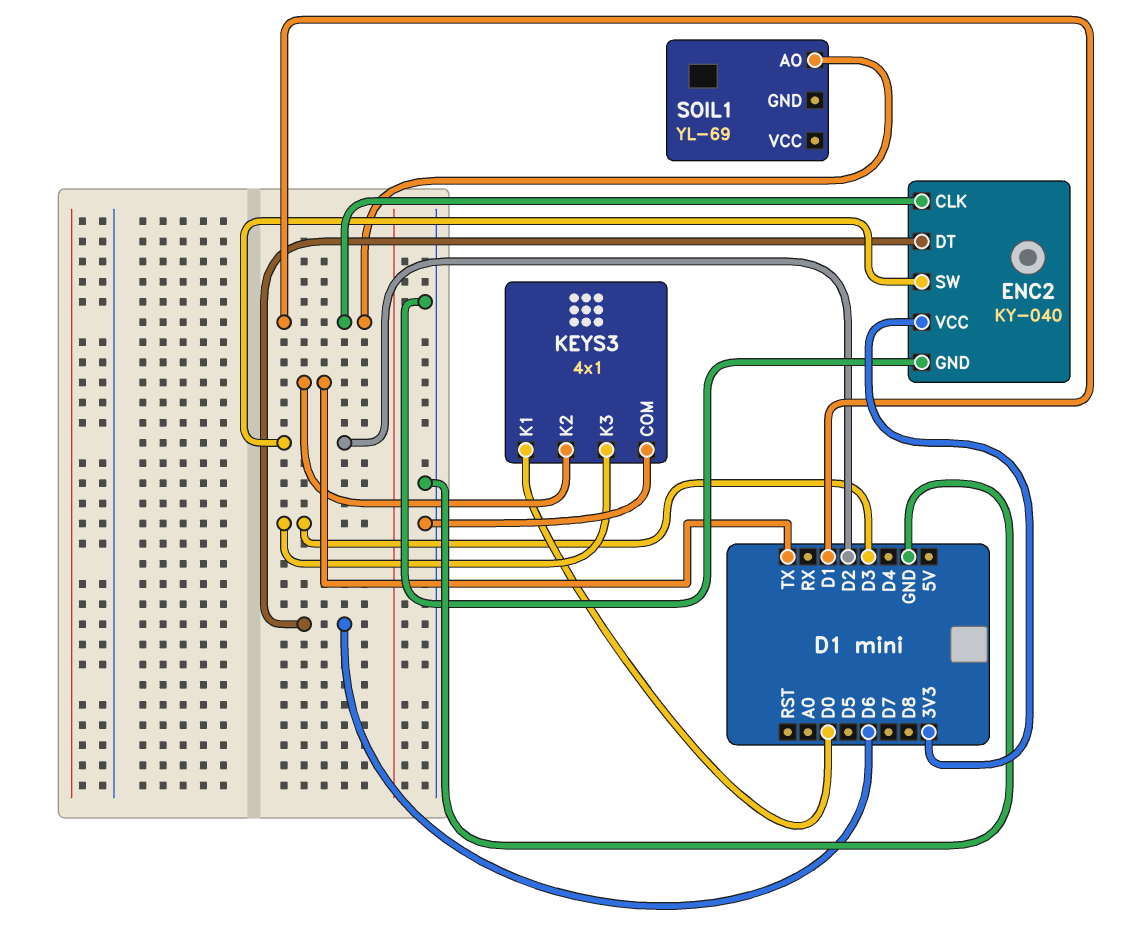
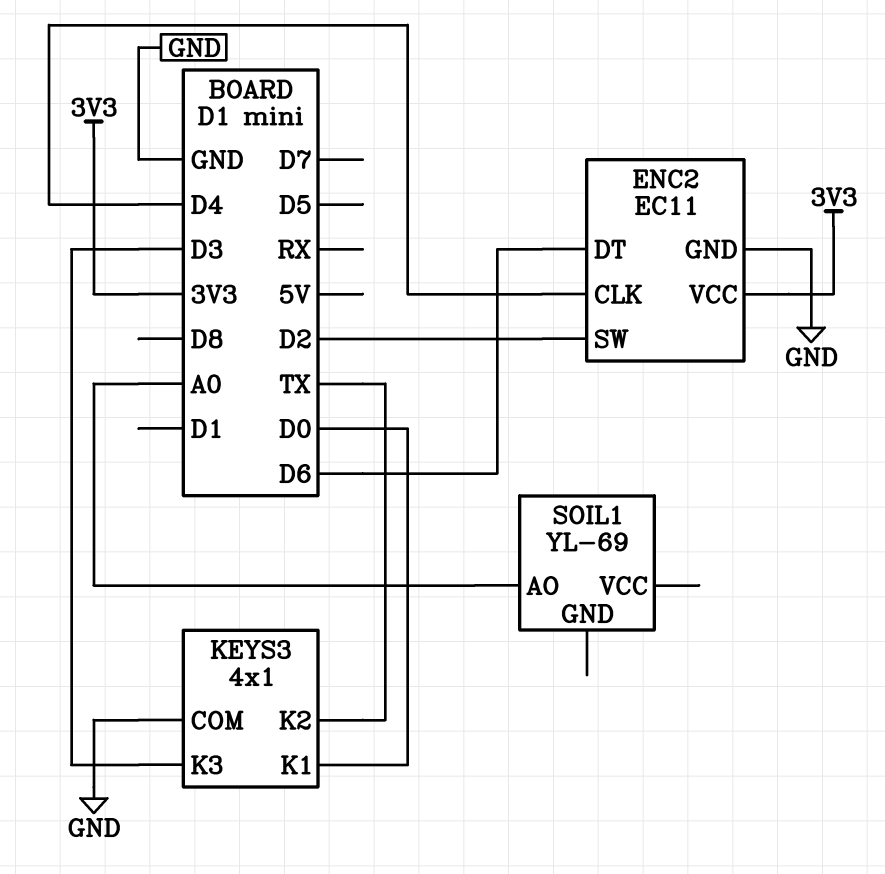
ENC2: KY-040 -> EC11
ENC2 pin CLK: D1 -> D4
SOIL1 pin AO: D1 -> A0

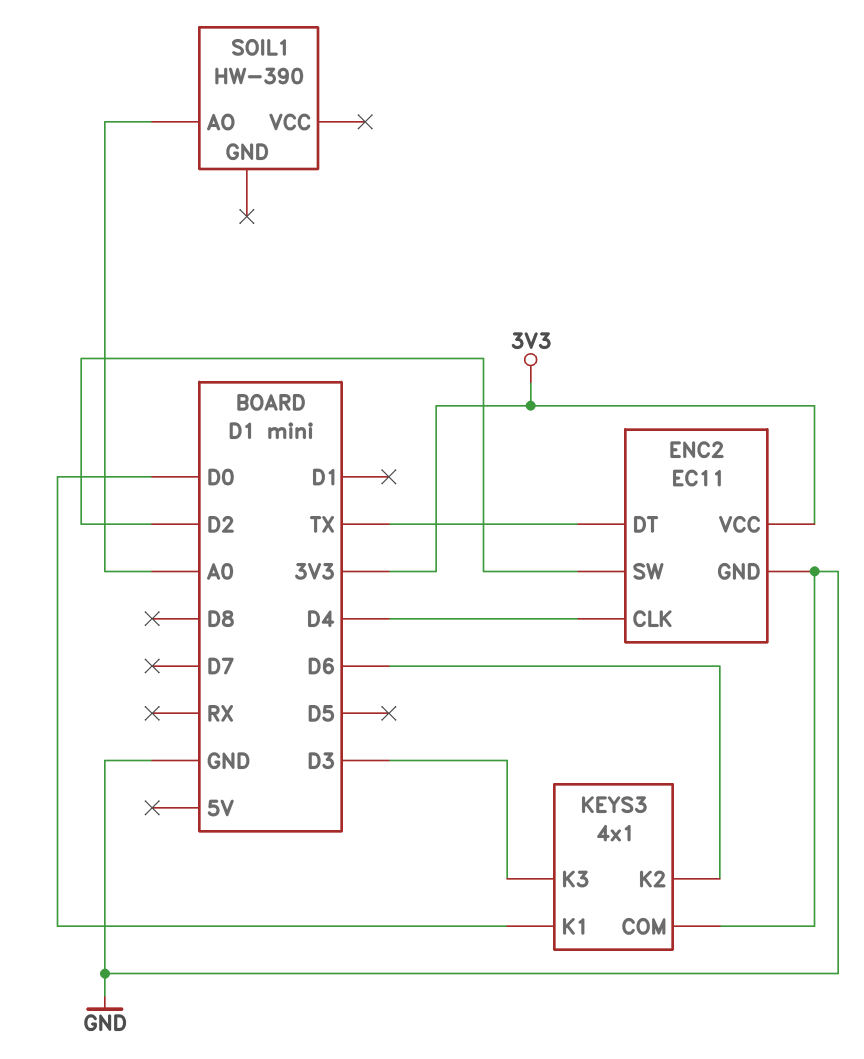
ENC2 pin DT: D6 -> TX
KEYS3 pin K2: TX -> D6
SOIL1: YL-69 -> HW-390

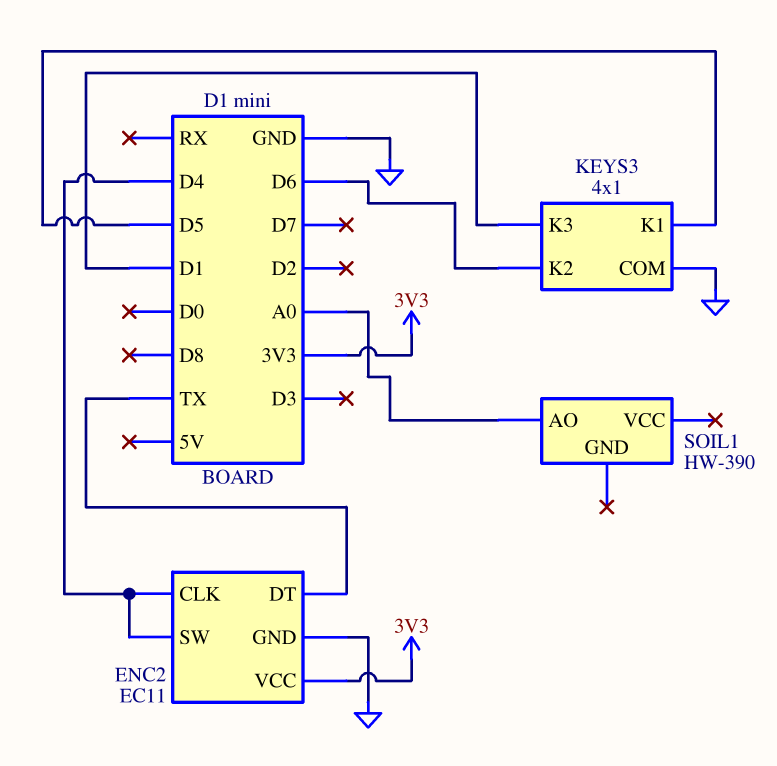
ENC2 pin SW: D2 -> D4
KEYS3 pin K1: D0 -> D5
KEYS3 pin K3: D3 -> D1

